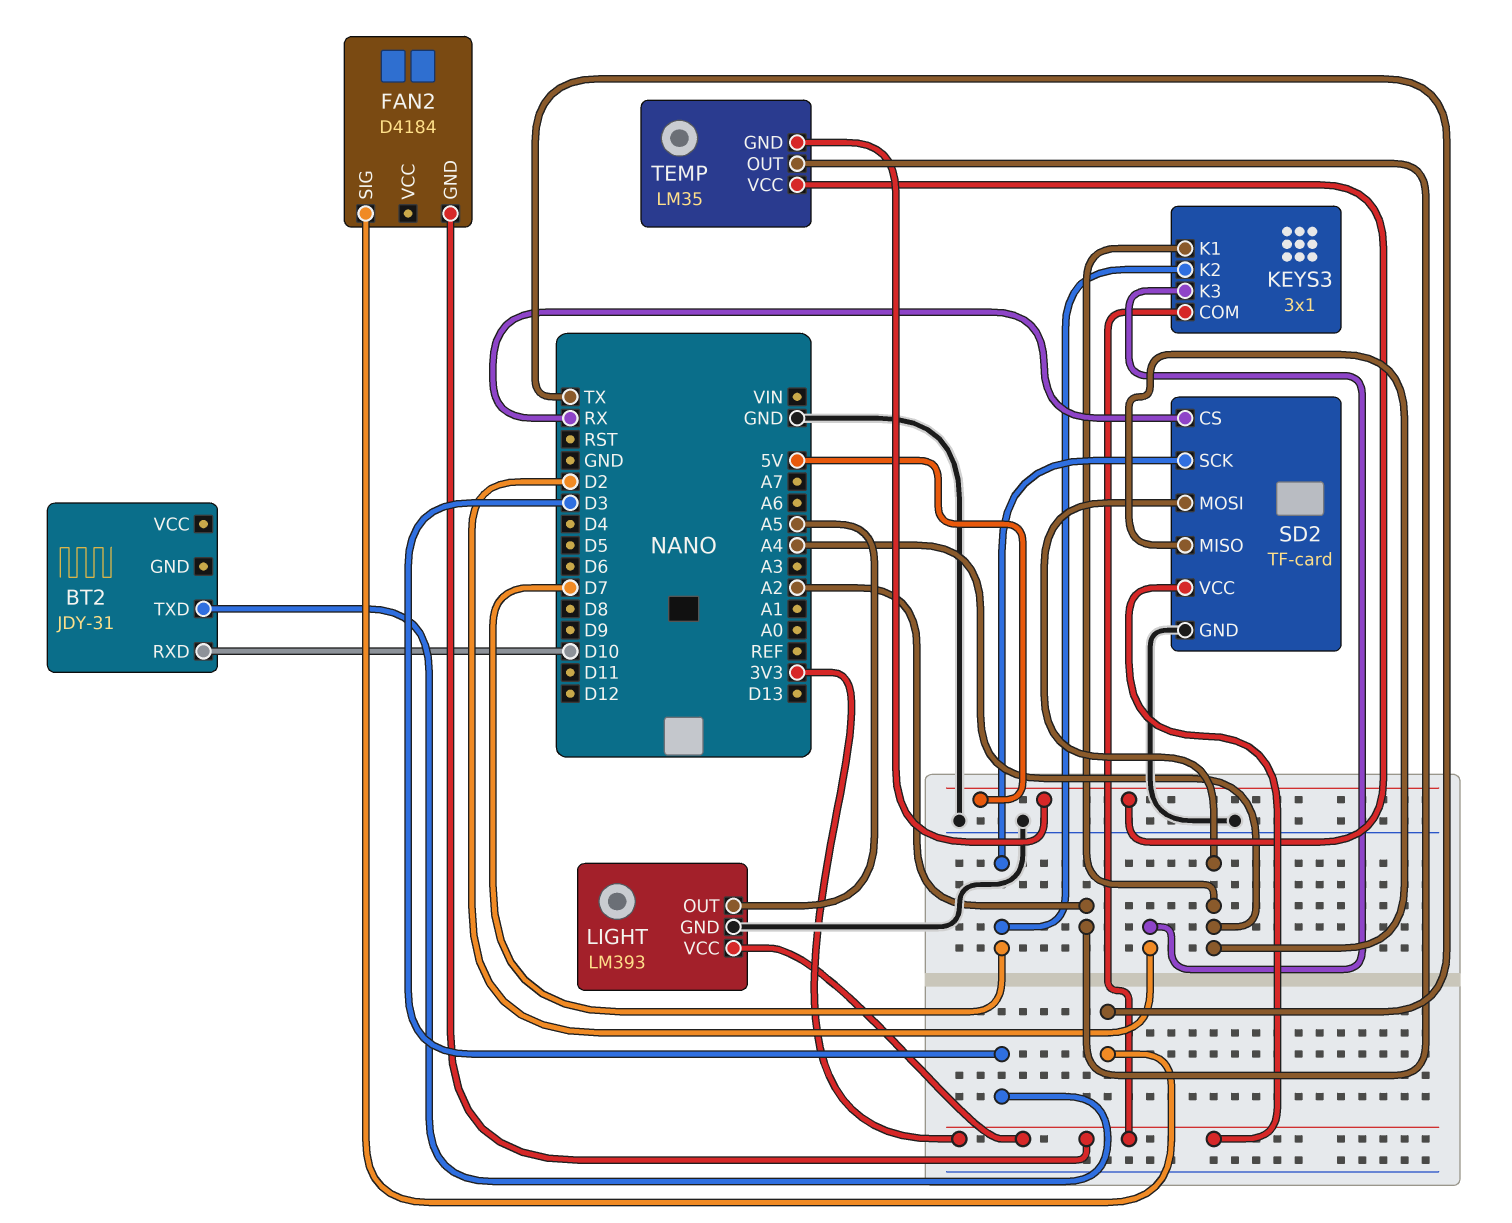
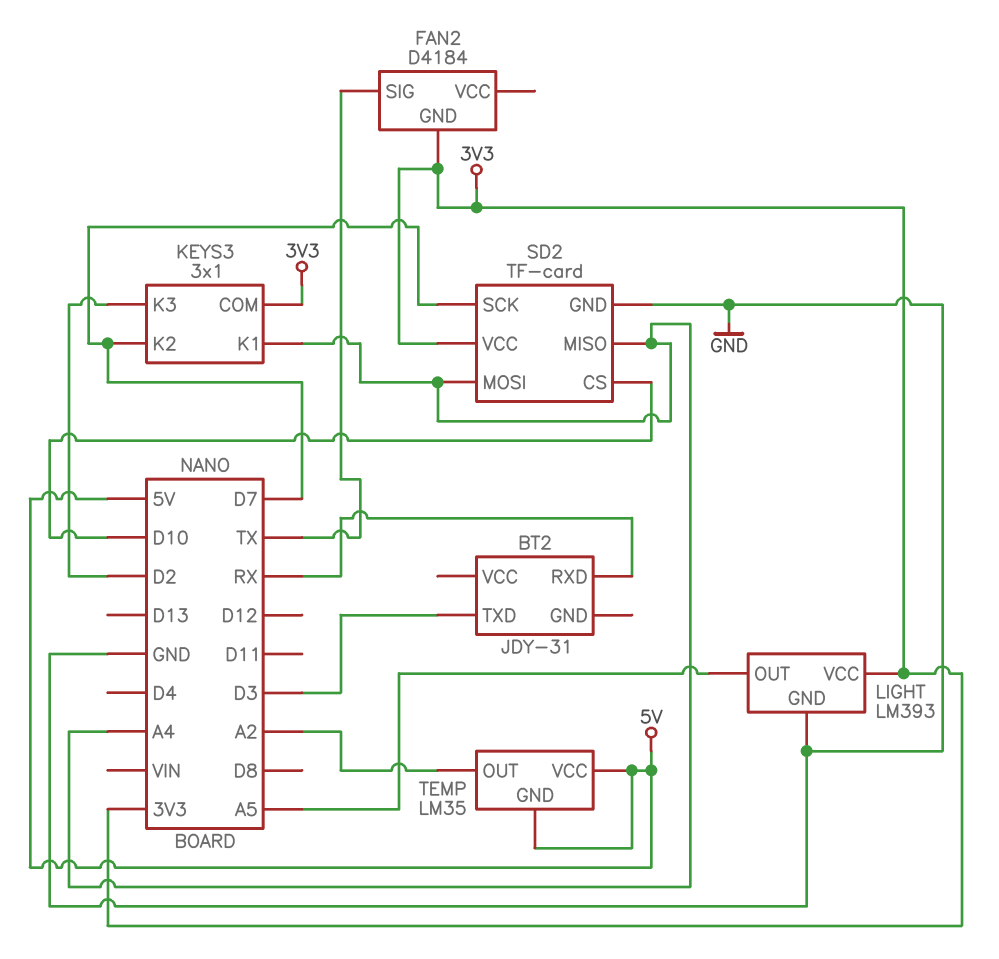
BT2 pin RXD: D10 -> RX
SD2 pin CS: RX -> D10

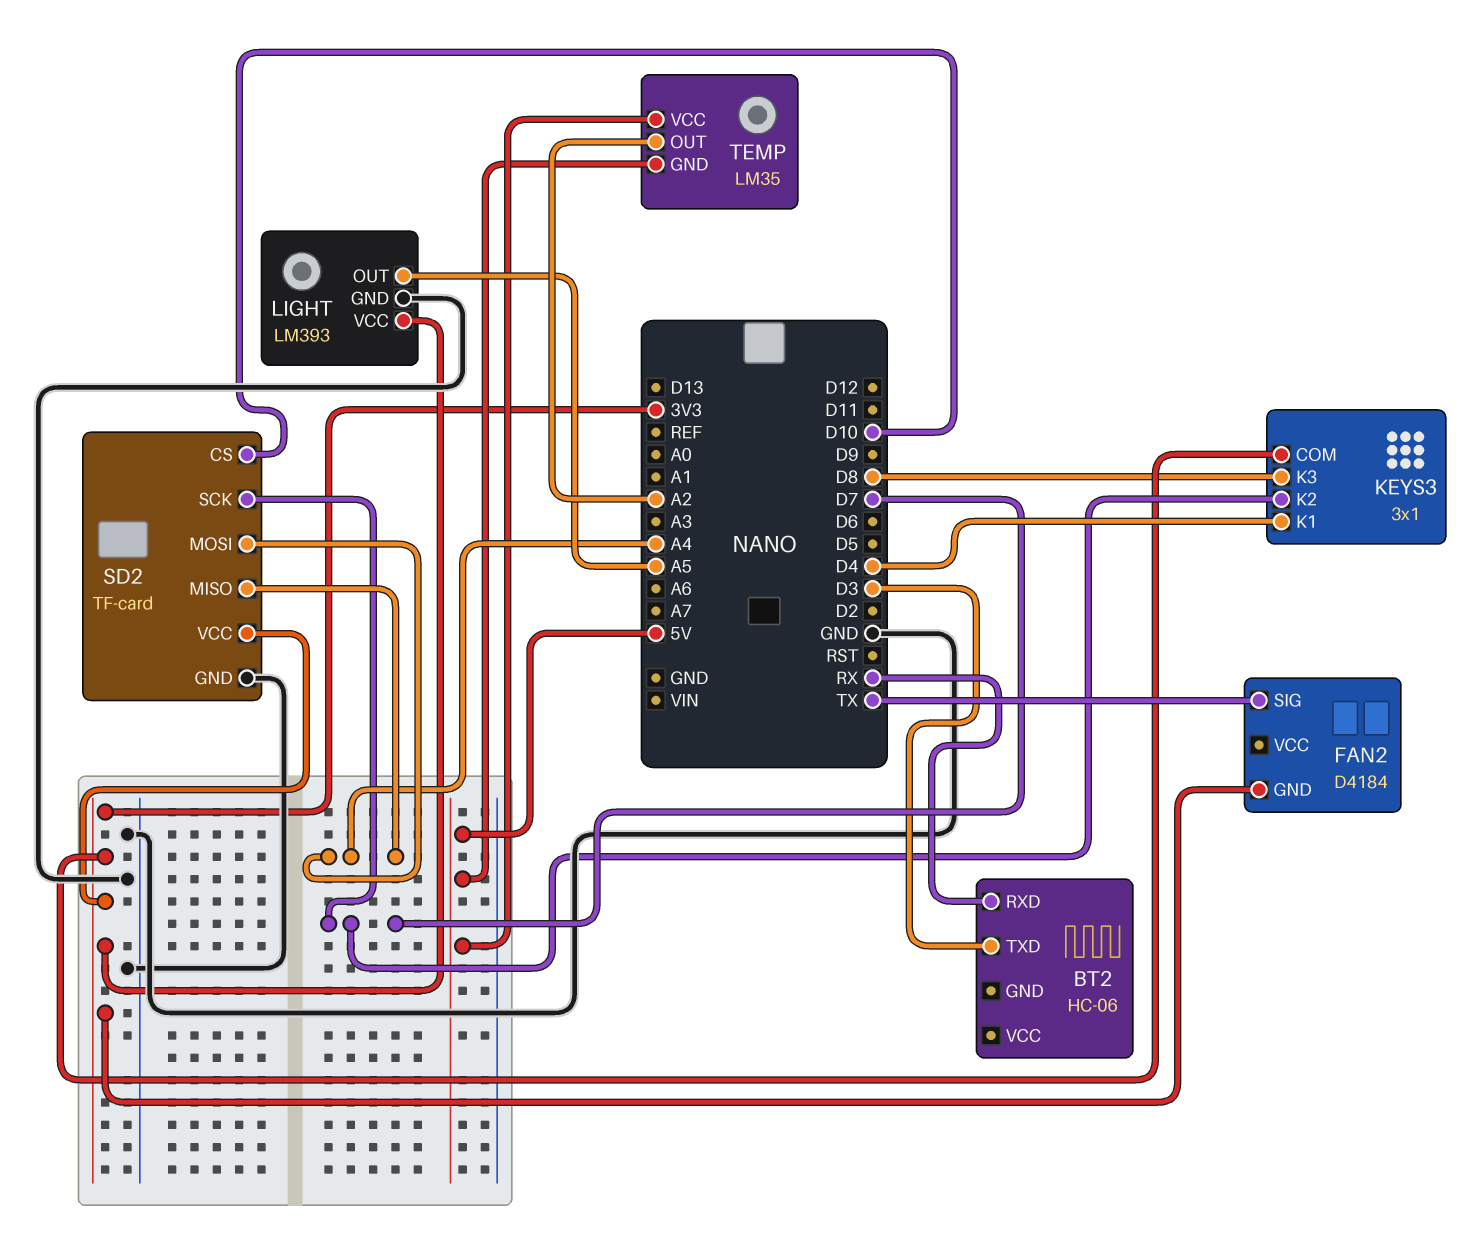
BT2: JDY-31 -> HC-06
KEYS3 pin K1: A4 -> D4
KEYS3 pin K3: D2 -> D8

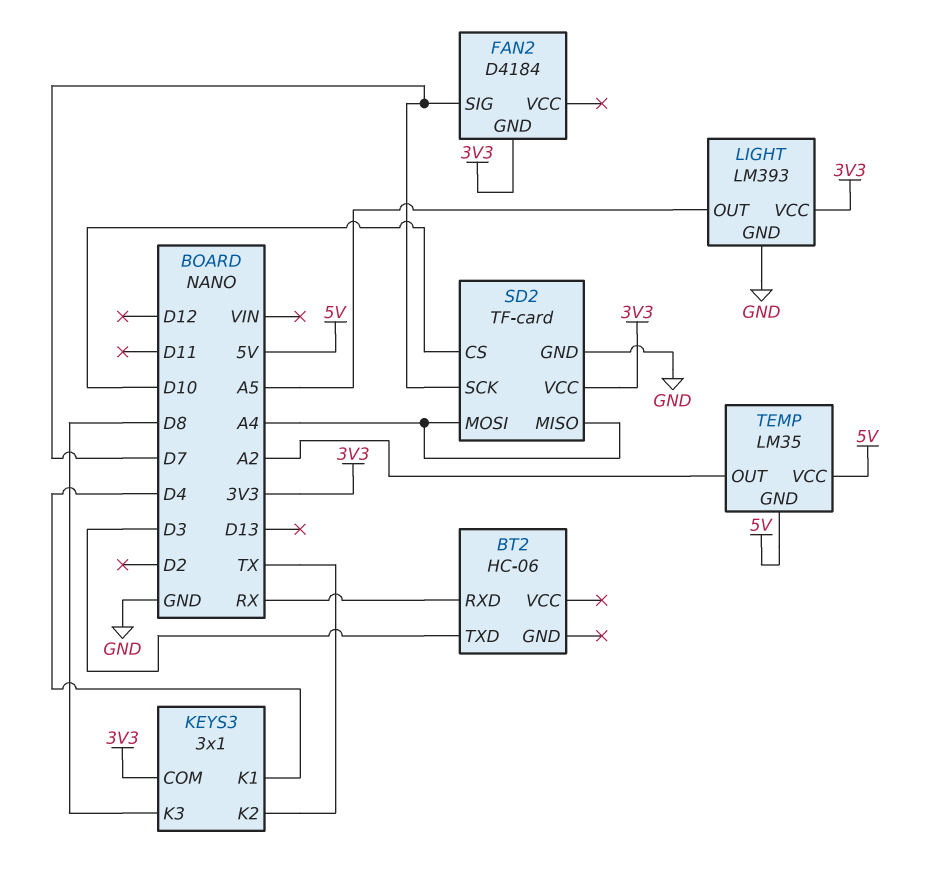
FAN2 pin SIG: TX -> D7
KEYS3 pin K2: D7 -> TX

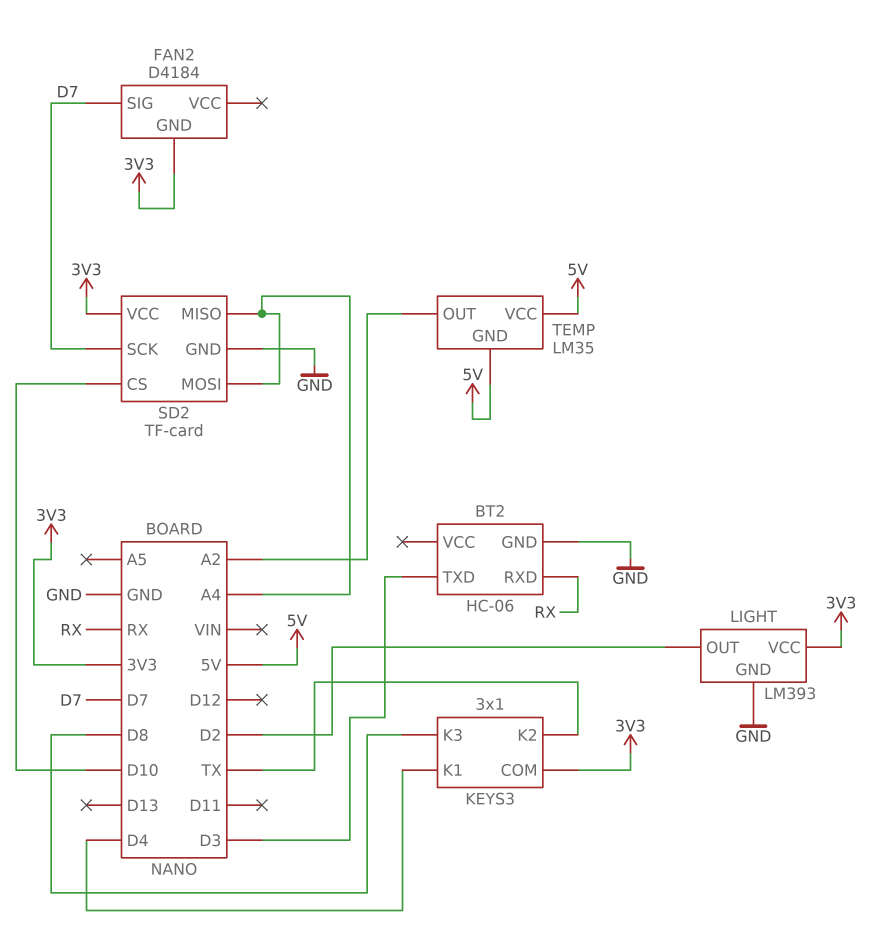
BT2 pin GND: none -> GND
LIGHT pin OUT: A5 -> D2

